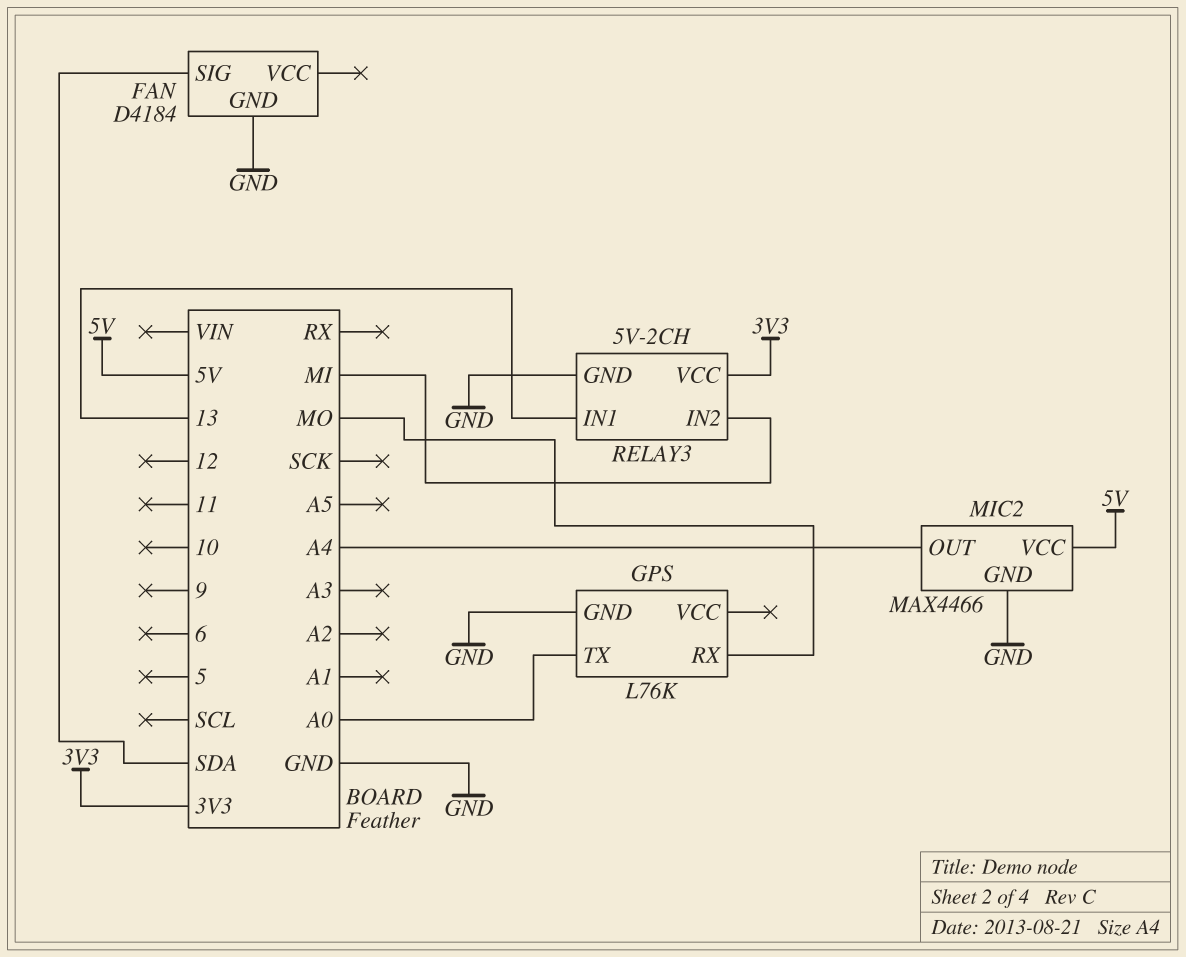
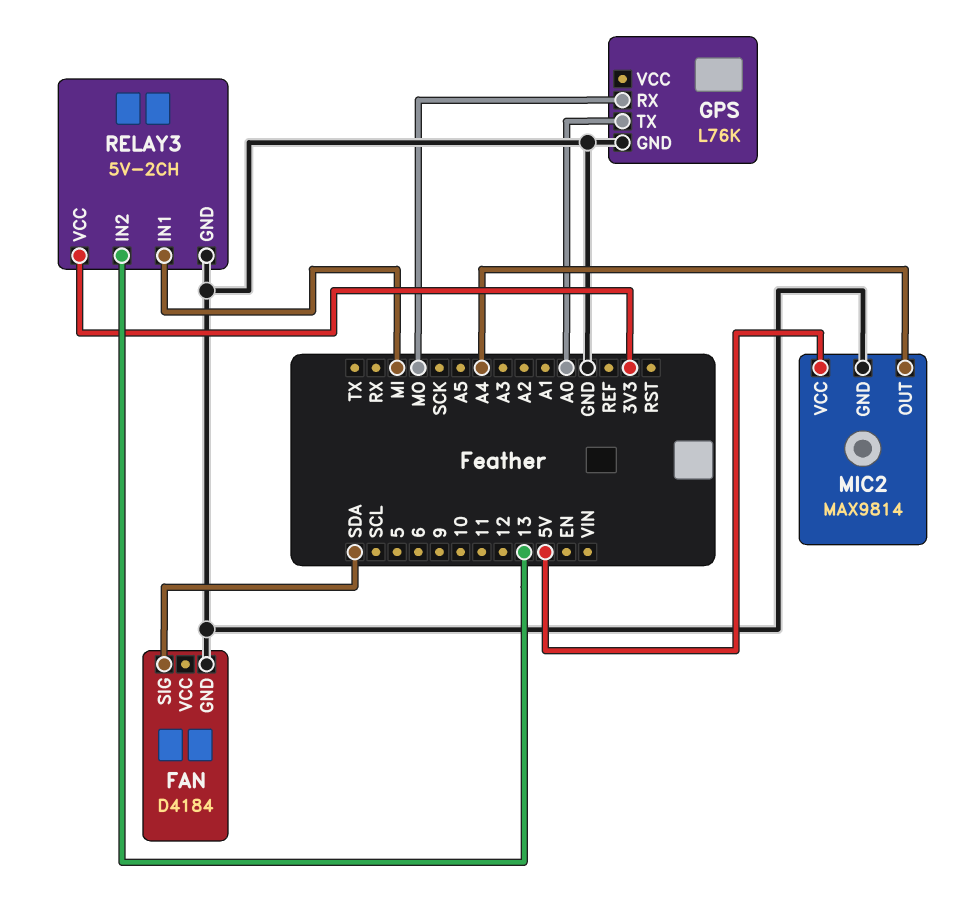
MIC2: MAX4466 -> MAX9814
RELAY3 pin IN1: 13 -> MI
RELAY3 pin IN2: MI -> 13

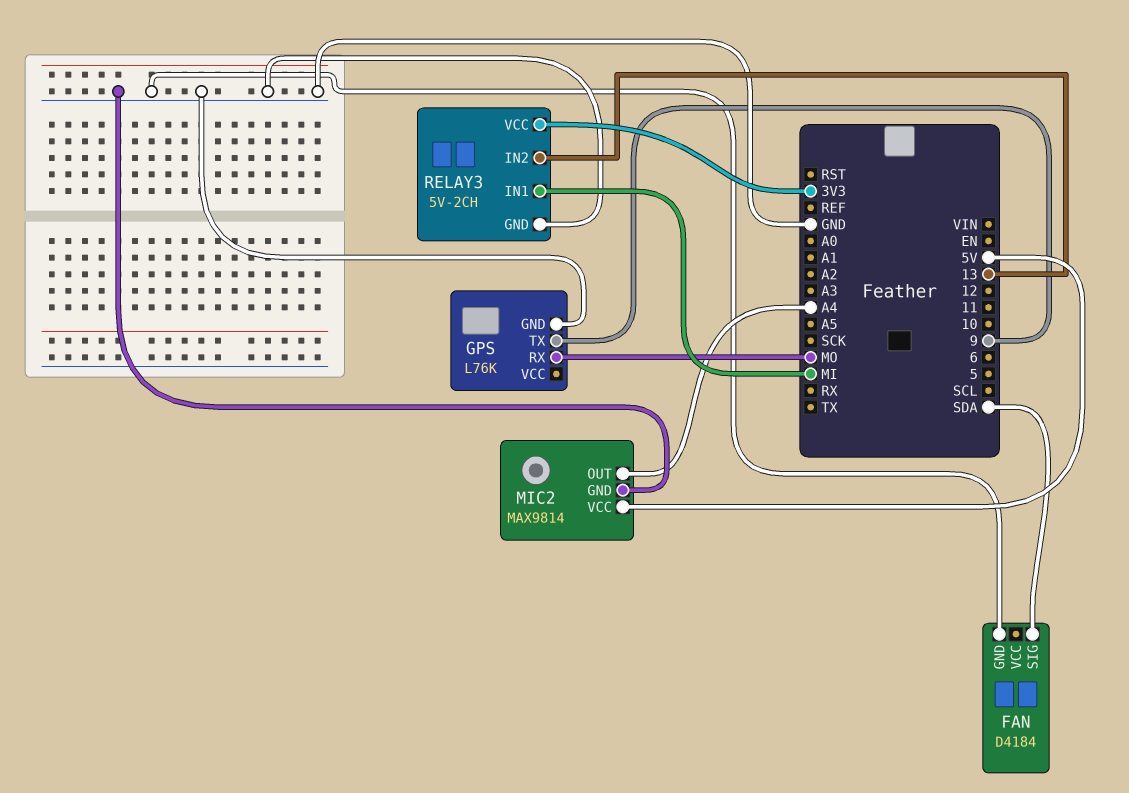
GPS pin TX: A0 -> 9

